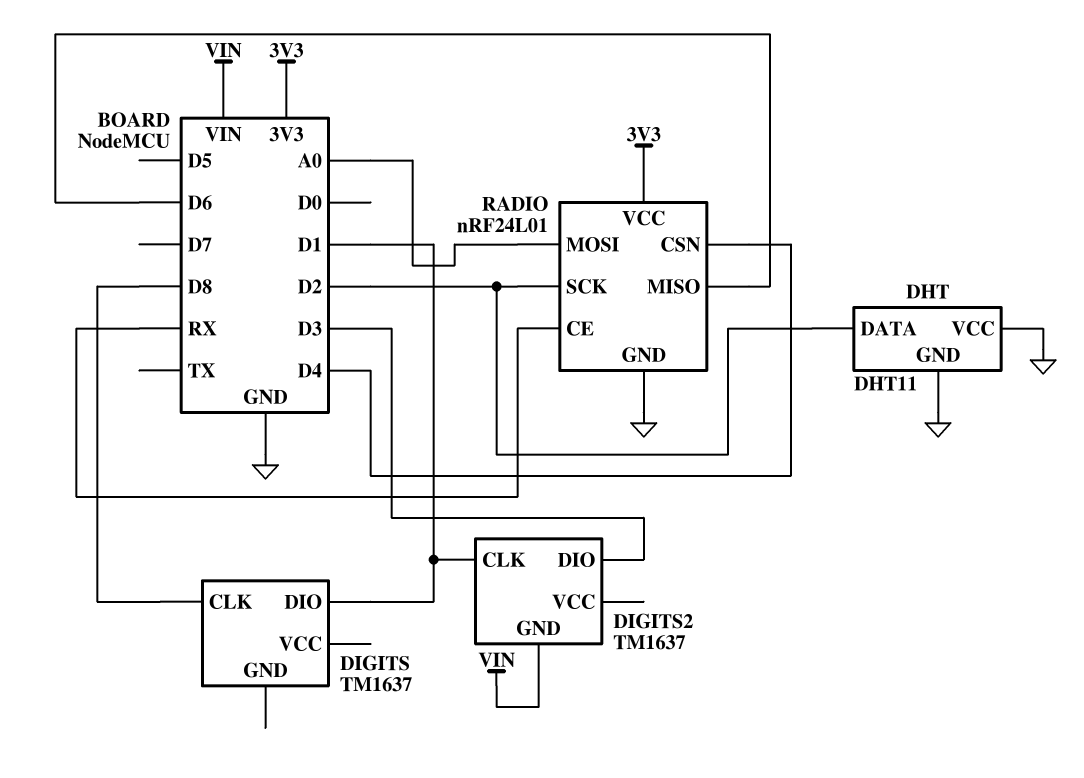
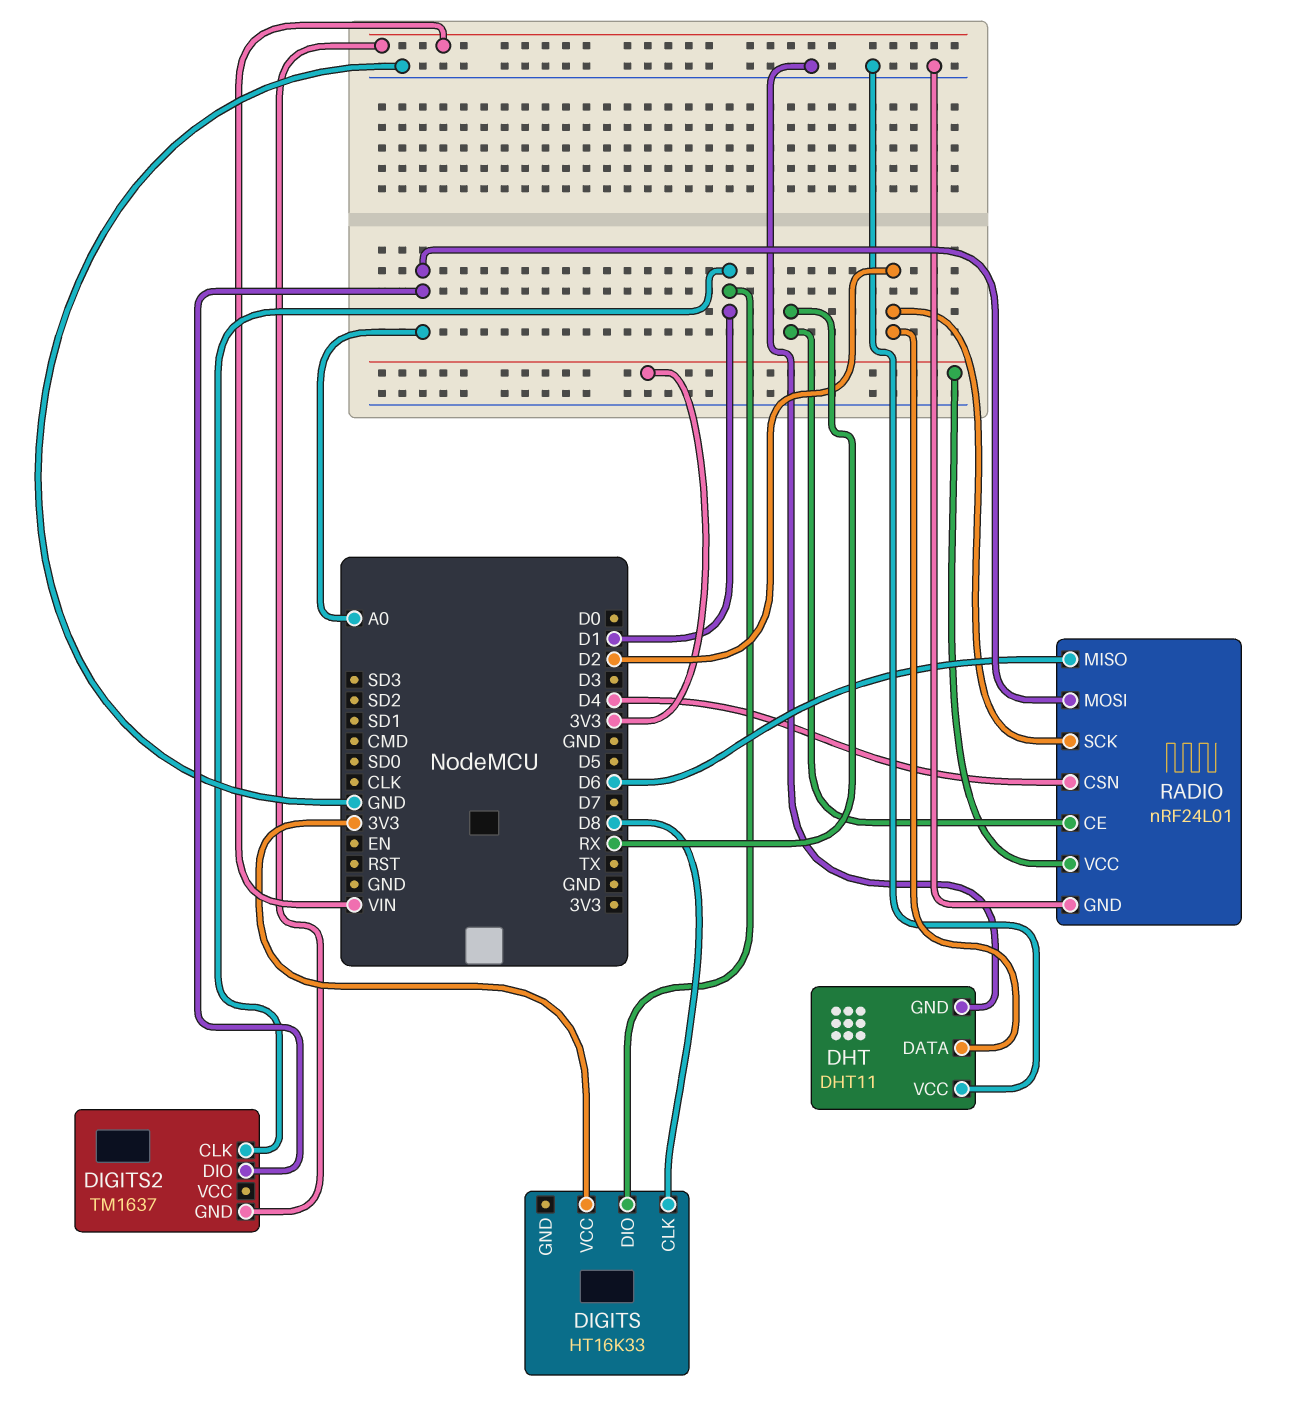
DIGITS: TM1637 -> HT16K33
DIGITS pin VCC: none -> 3V3
DIGITS2 pin DIO: D3 -> A0

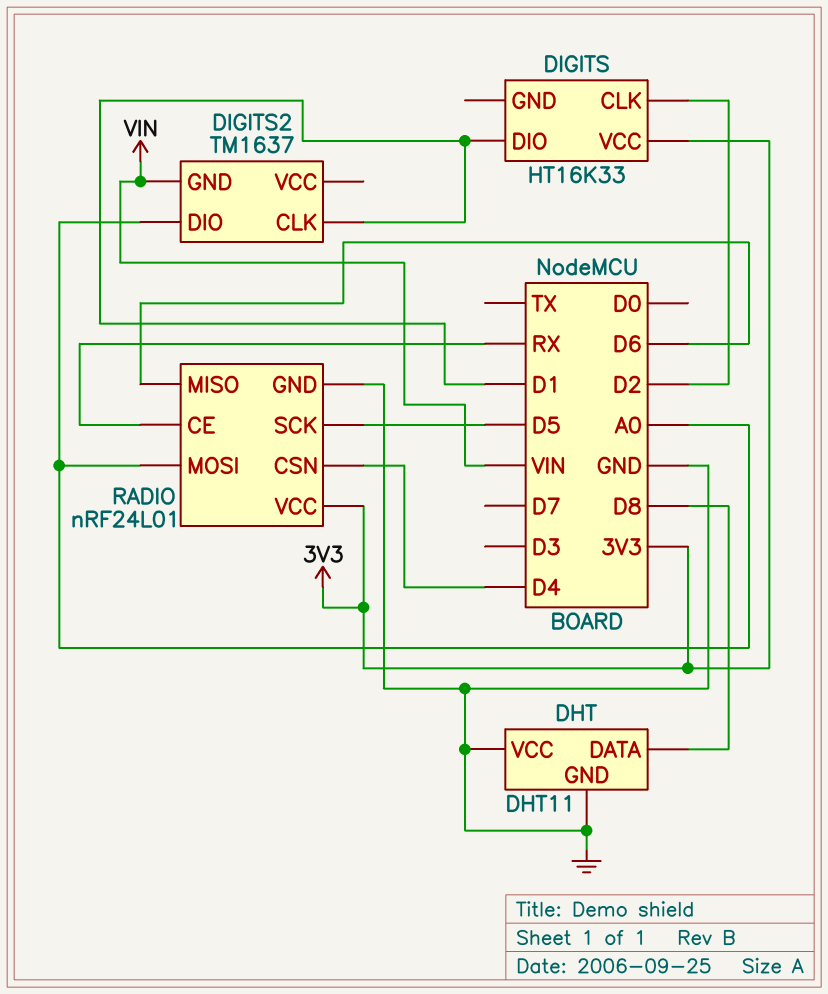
DHT pin DATA: D2 -> D8
DIGITS pin CLK: D8 -> D2
RADIO pin SCK: D2 -> D5

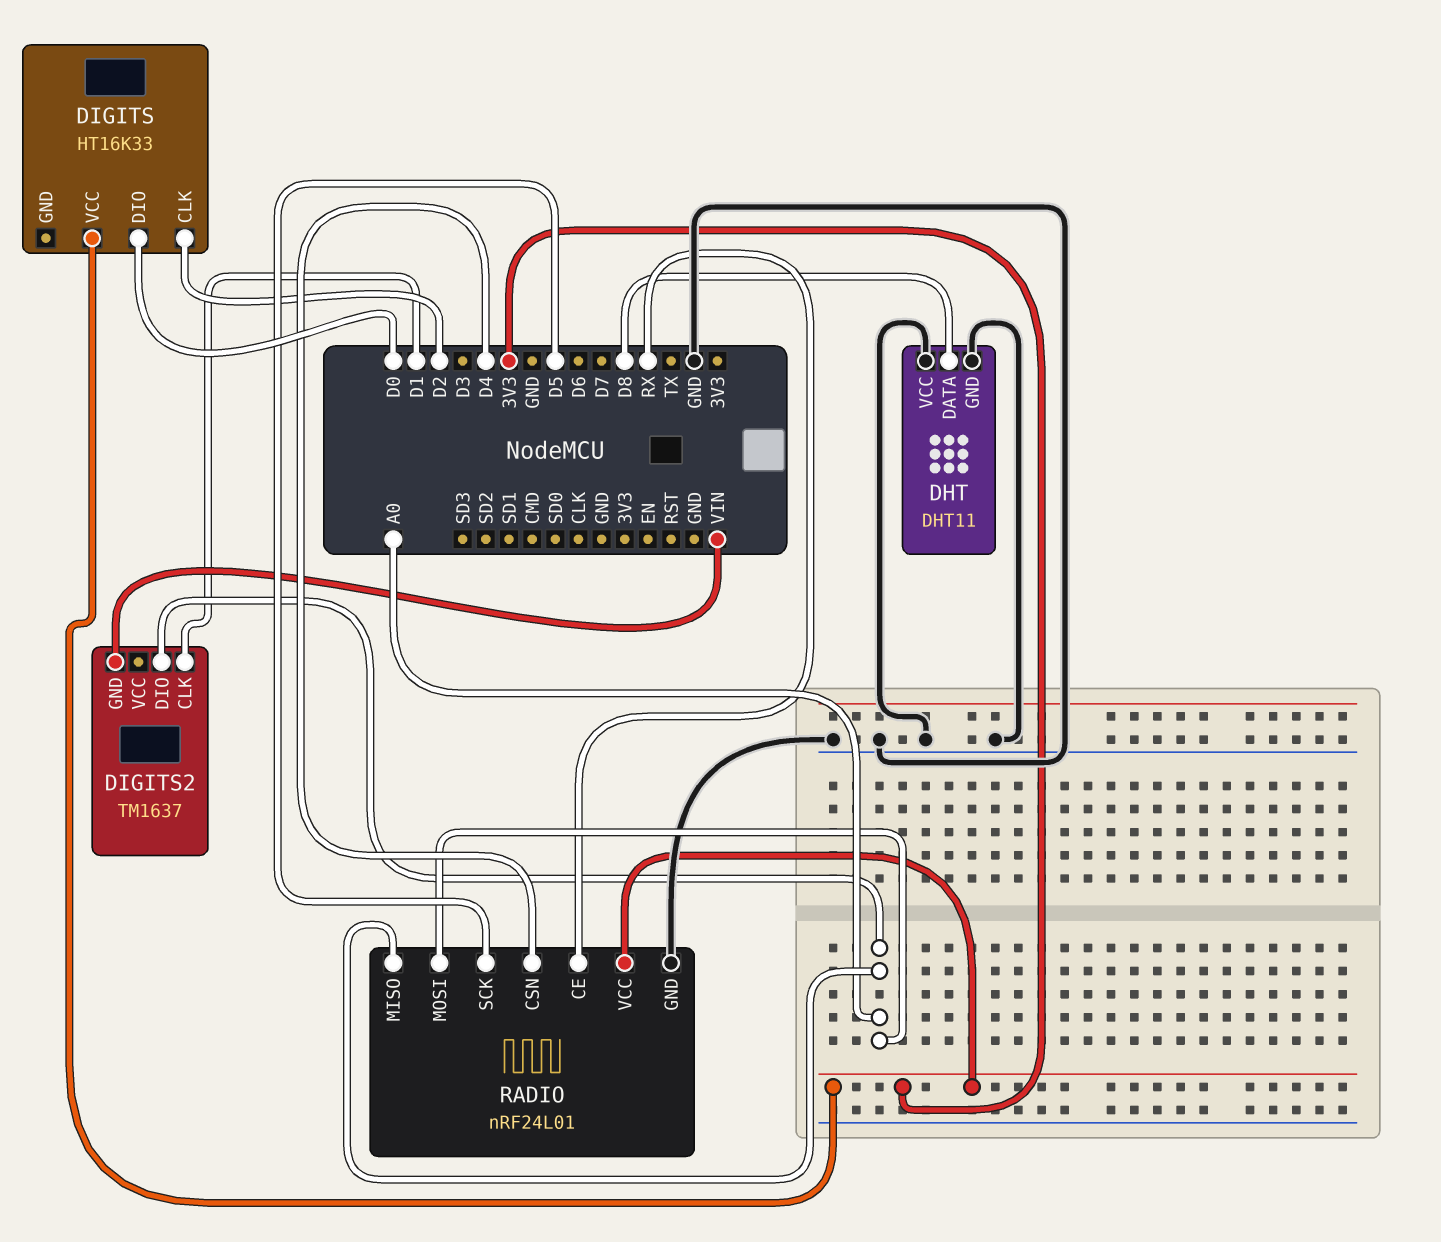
DIGITS pin DIO: D1 -> D0
RADIO pin MISO: D6 -> A0

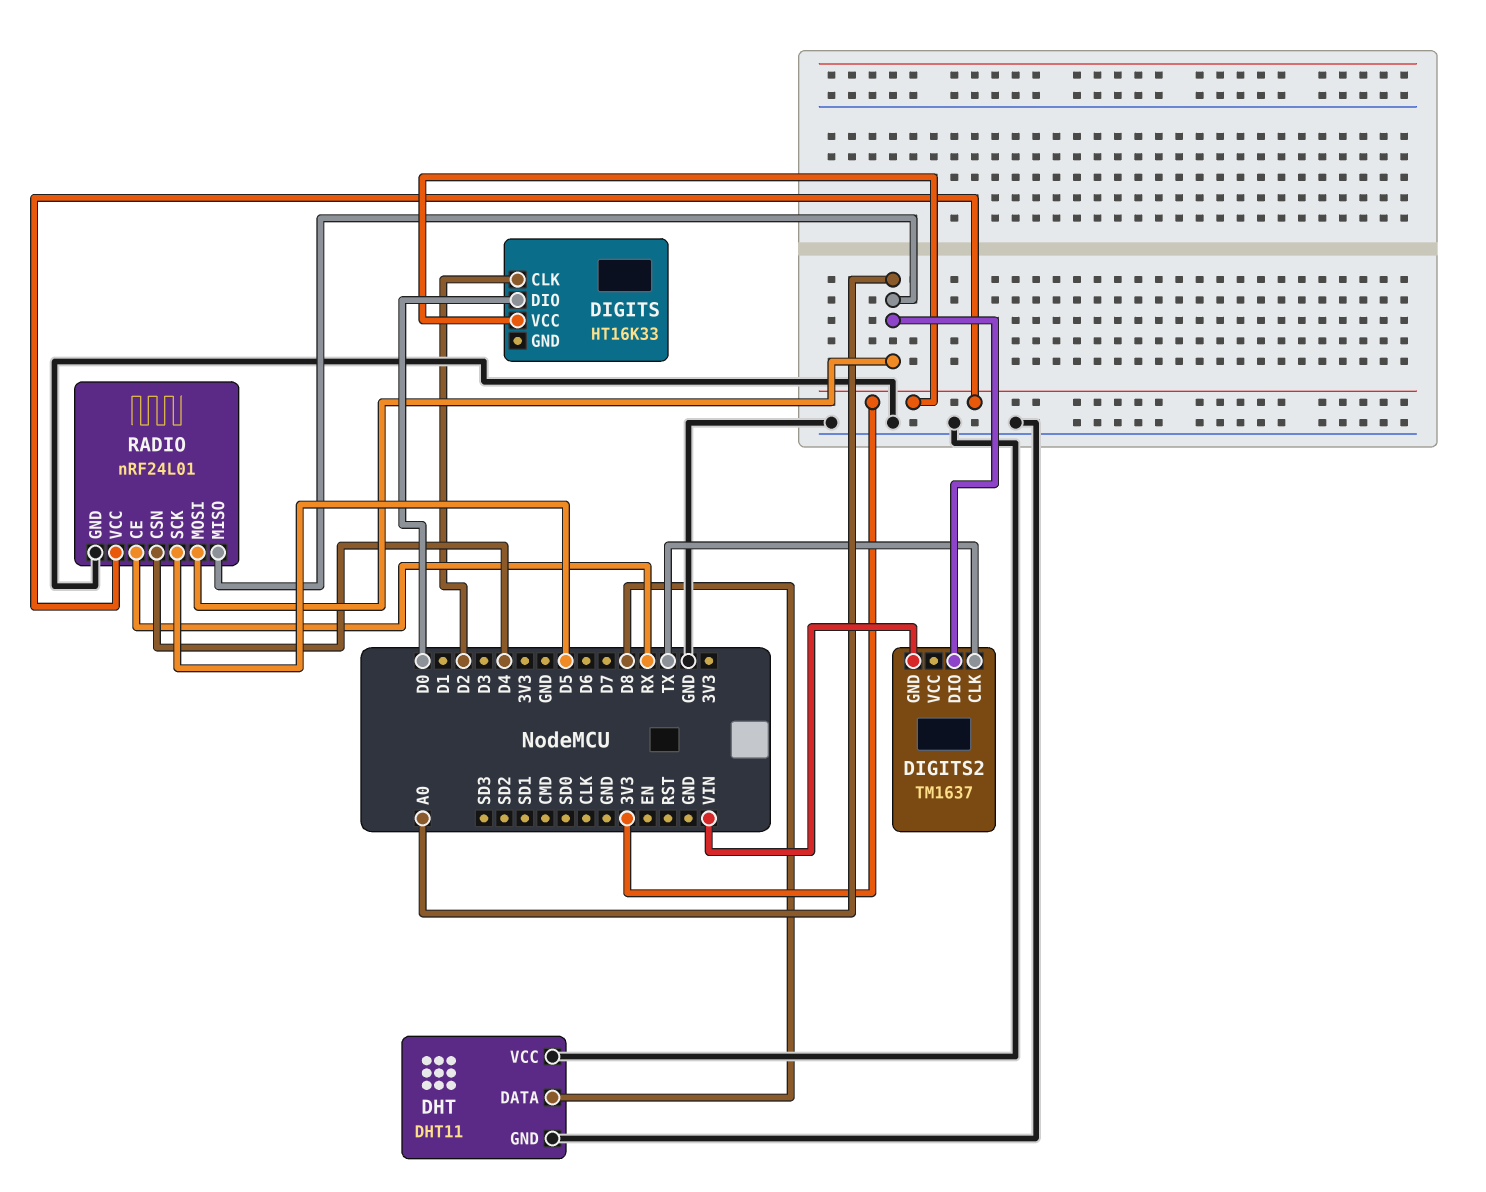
DIGITS2 pin CLK: D1 -> TX

